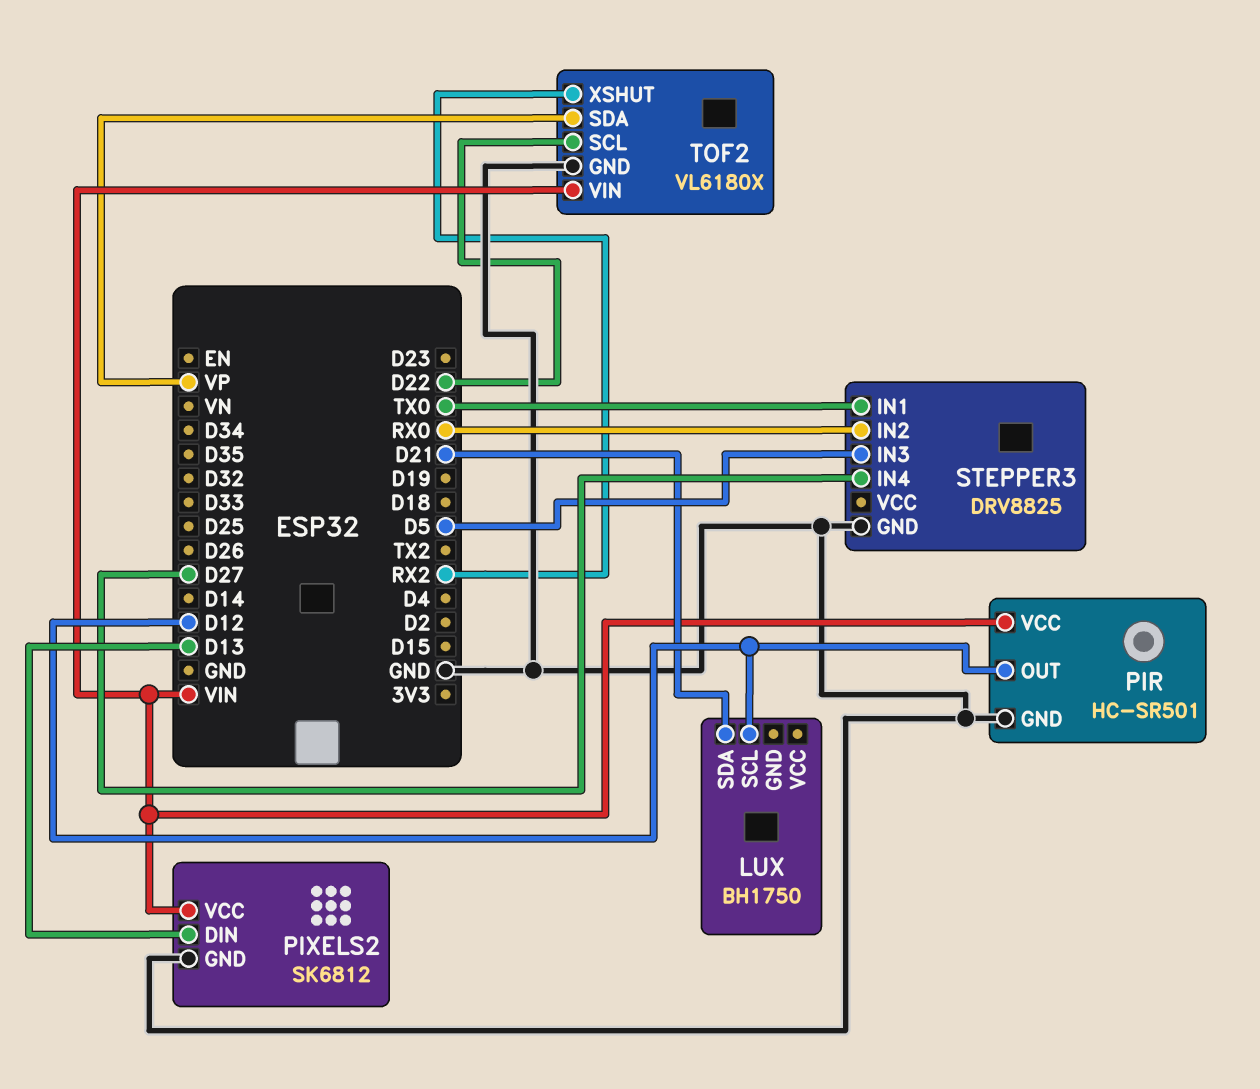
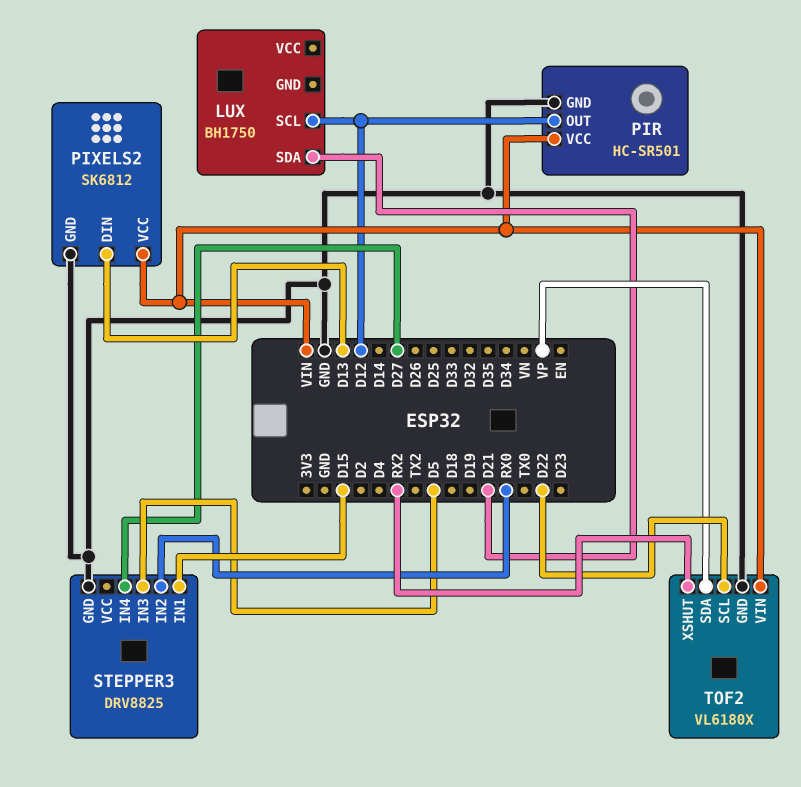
STEPPER3 pin IN1: TX0 -> D15

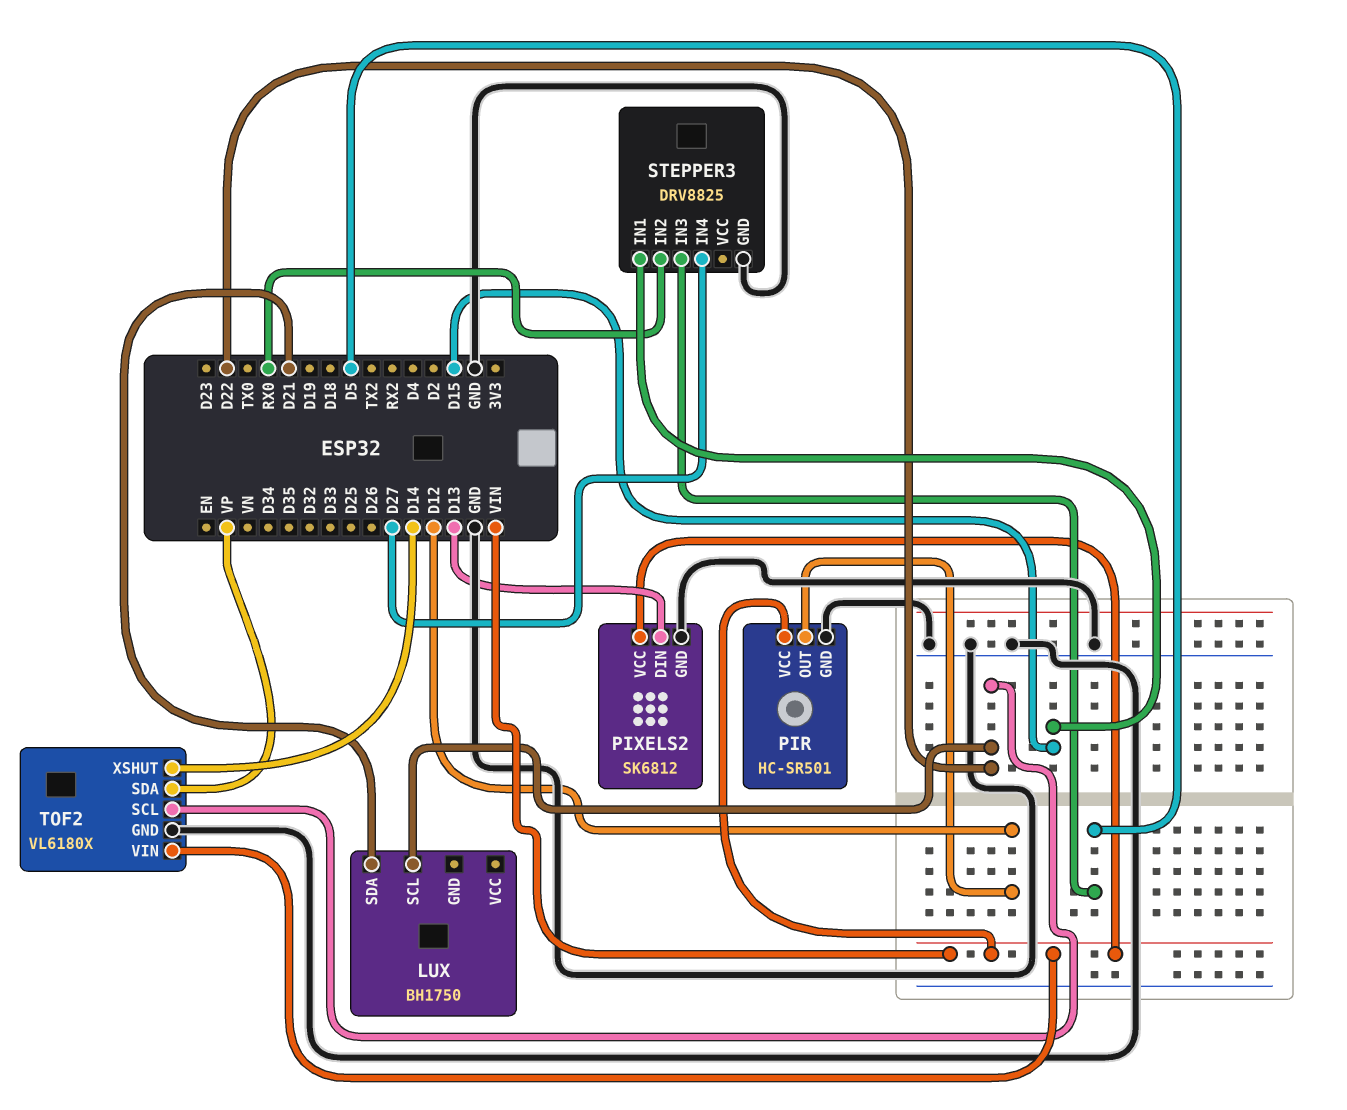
LUX pin SCL: D12 -> D22
TOF2 pin XSHUT: RX2 -> D14

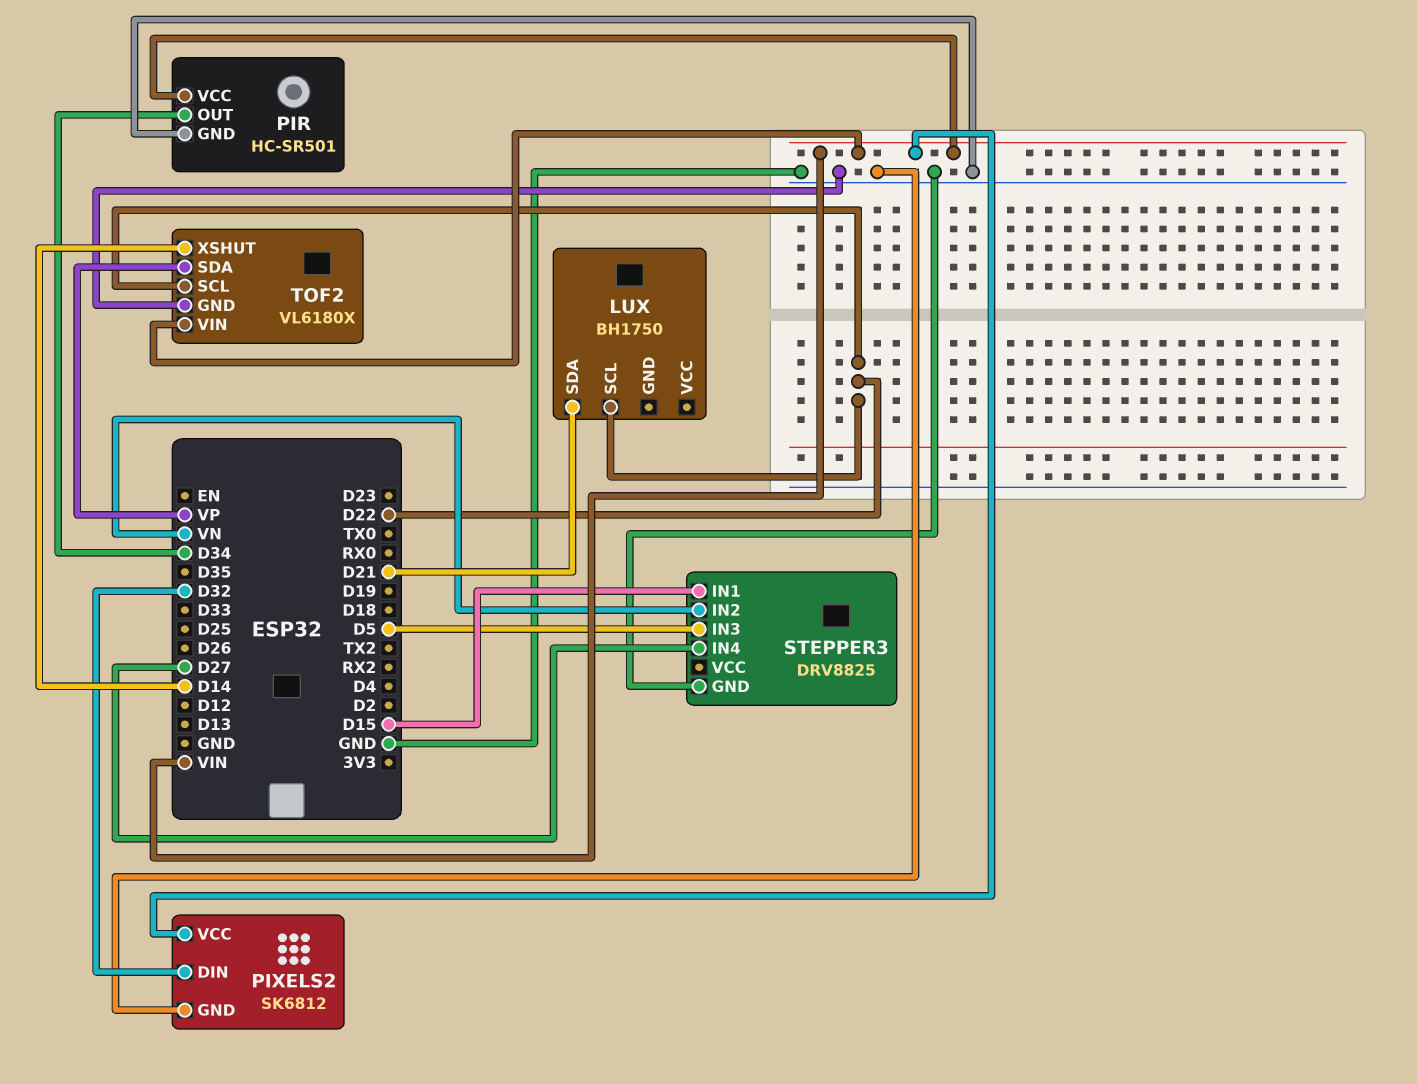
PIR pin OUT: D12 -> D34
PIXELS2 pin DIN: D13 -> D32
STEPPER3 pin IN2: RX0 -> VN

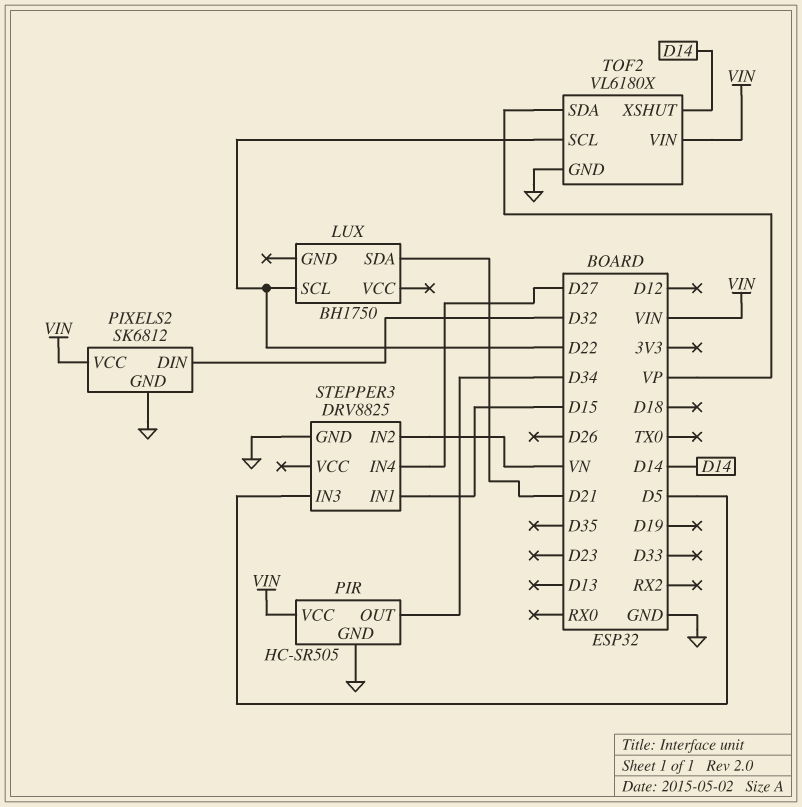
PIR: HC-SR501 -> HC-SR505

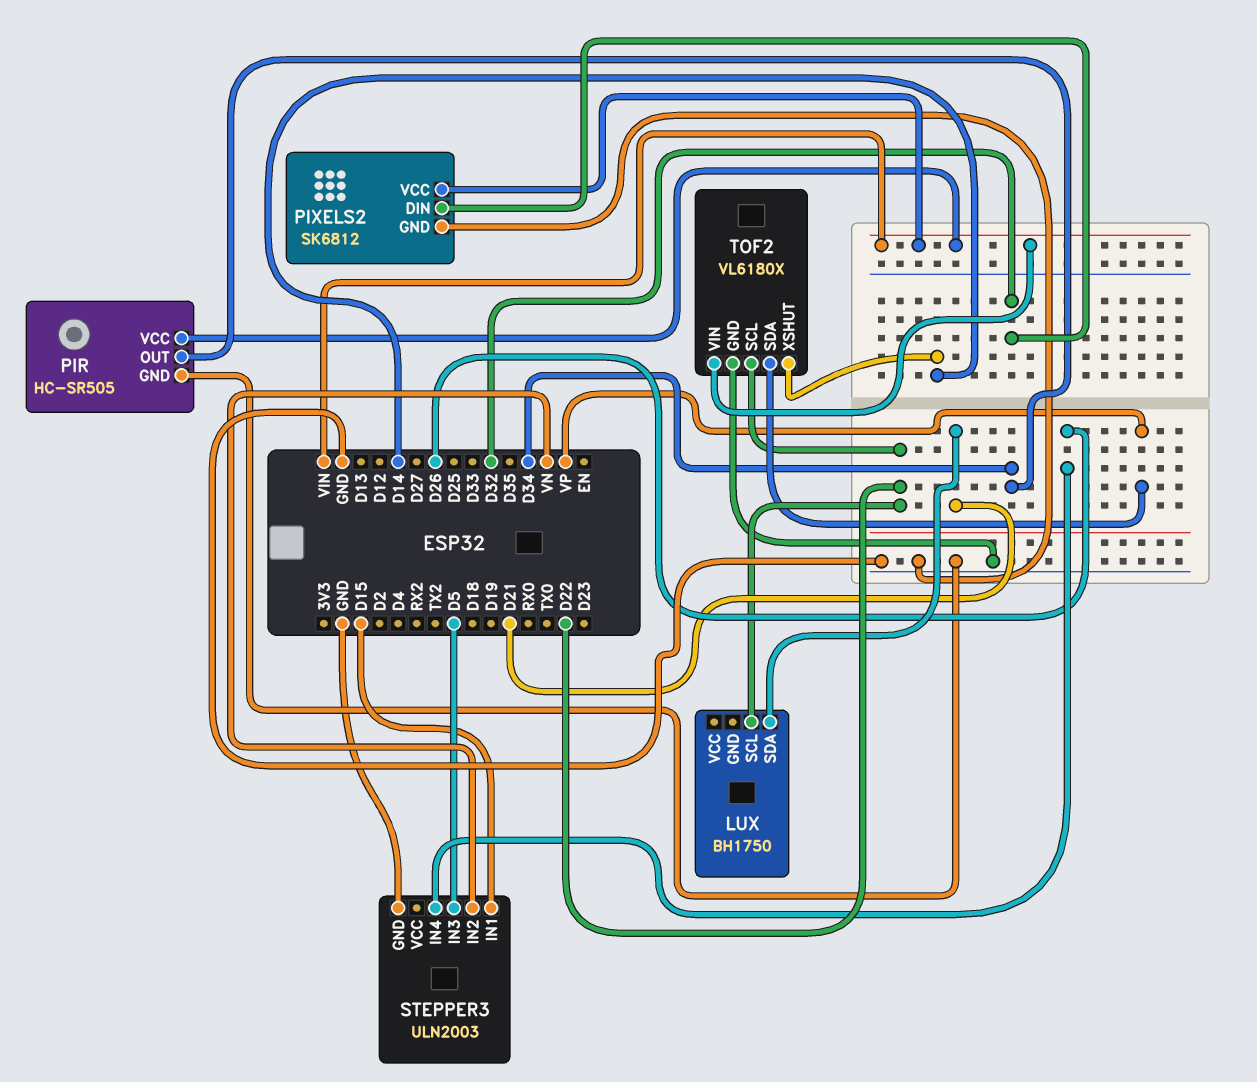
STEPPER3: DRV8825 -> ULN2003
STEPPER3 pin IN4: D27 -> D26

